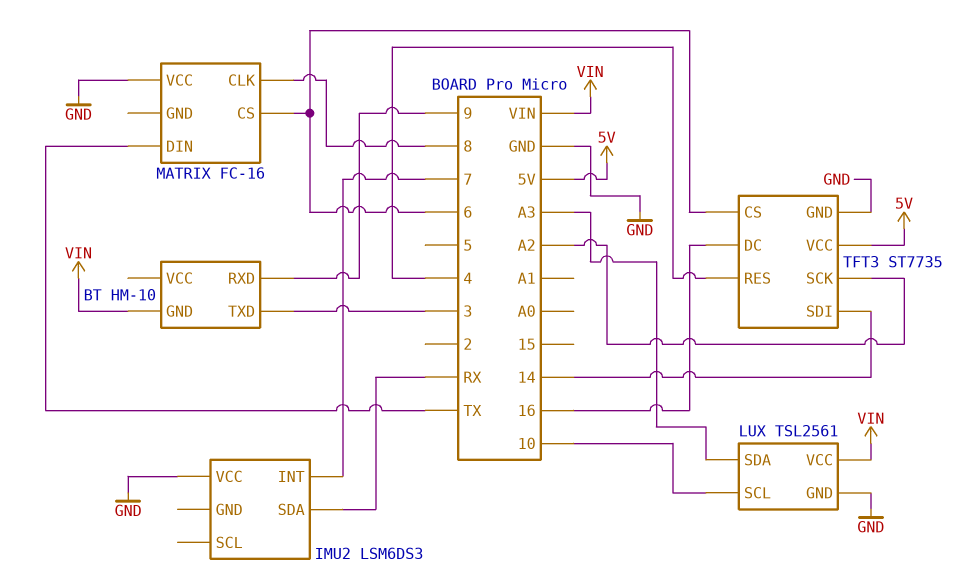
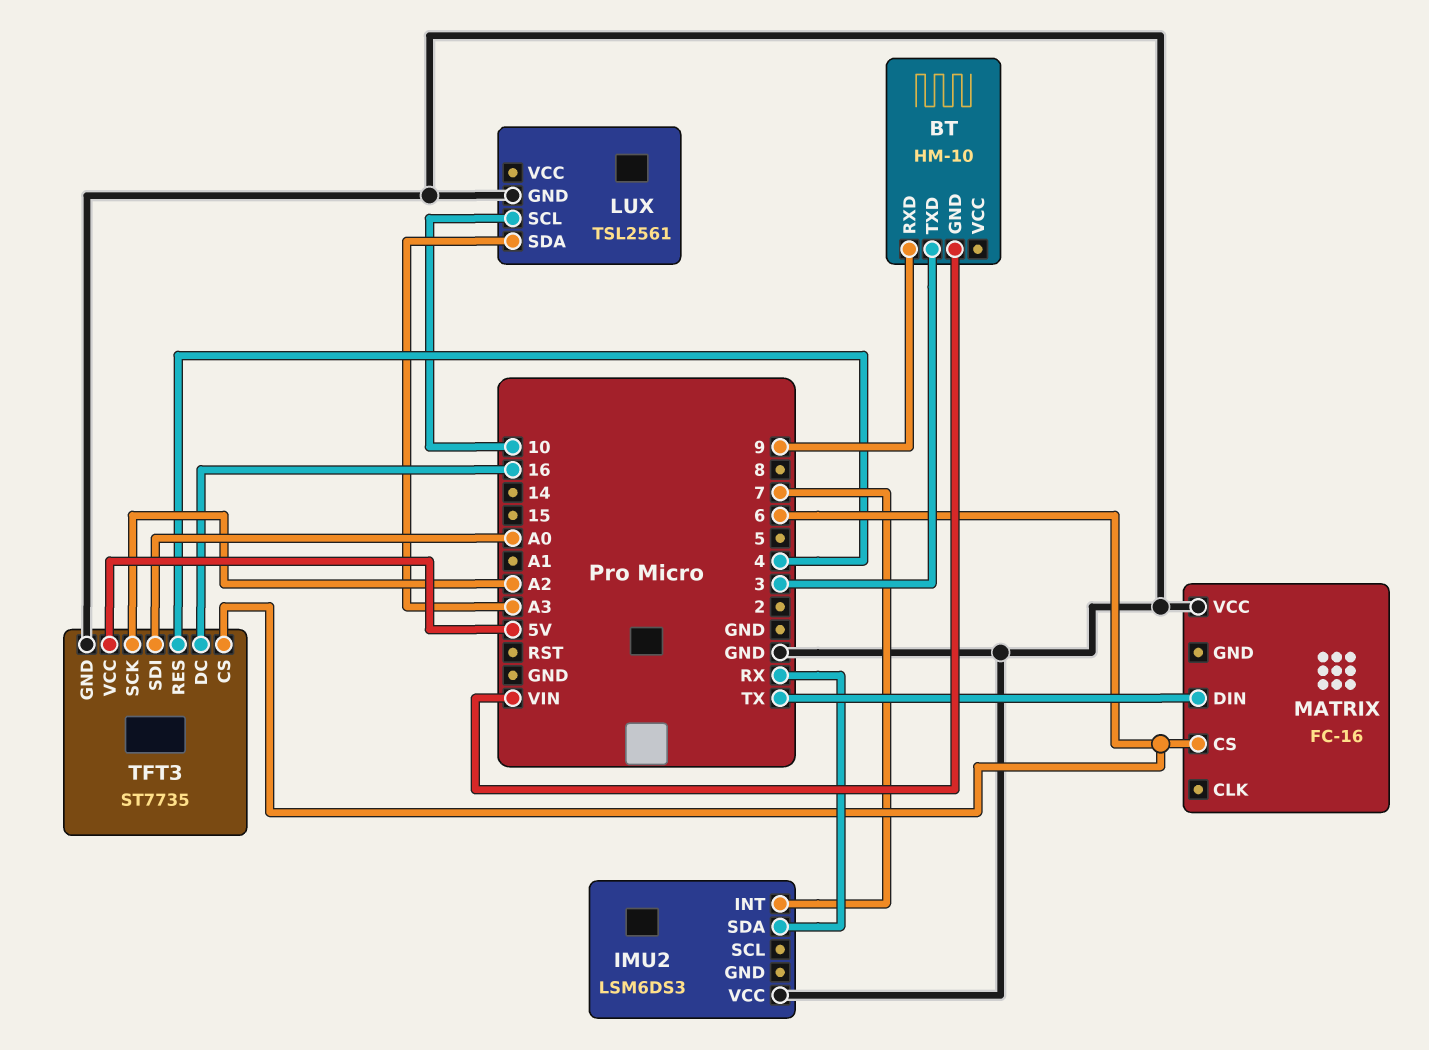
LUX pin VCC: VIN -> none
MATRIX pin CLK: 8 -> none
TFT3 pin SDI: 14 -> A0

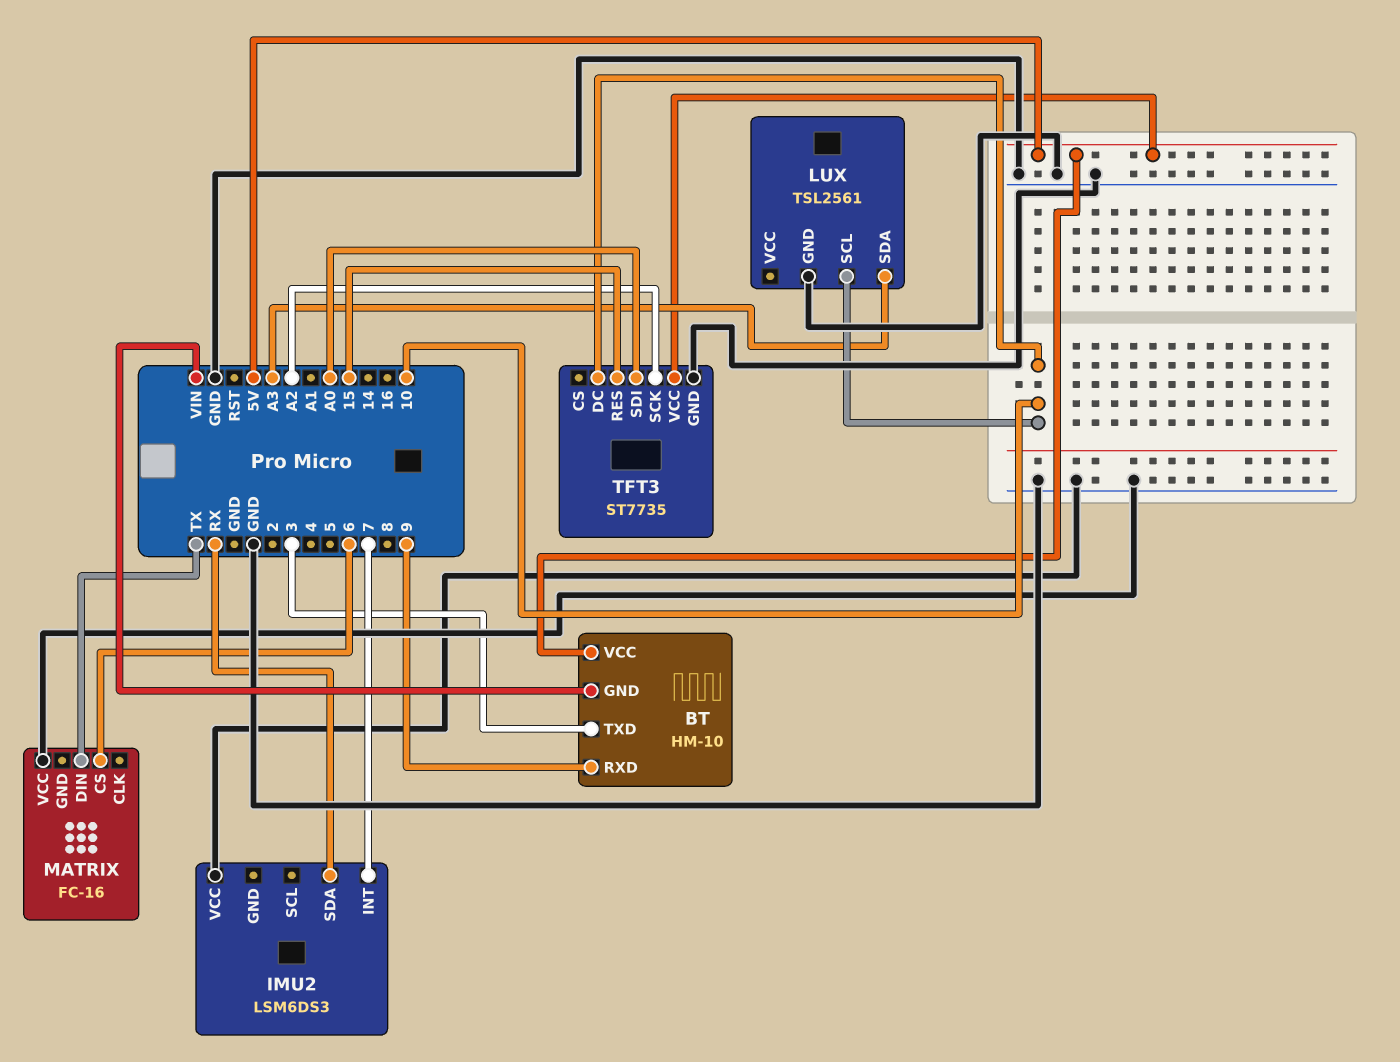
BT pin VCC: none -> 5V
TFT3 pin CS: 6 -> none
TFT3 pin DC: 16 -> 10
TFT3 pin RES: 4 -> 15

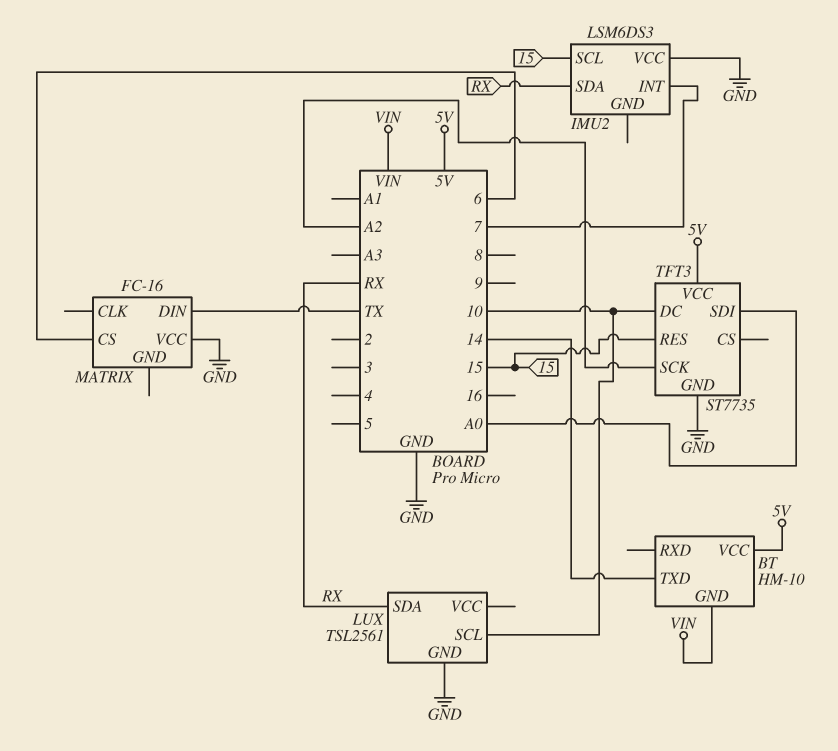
BT pin RXD: 9 -> none
BT pin TXD: 3 -> 14
IMU2 pin SCL: none -> 15
LUX pin SDA: A3 -> RX

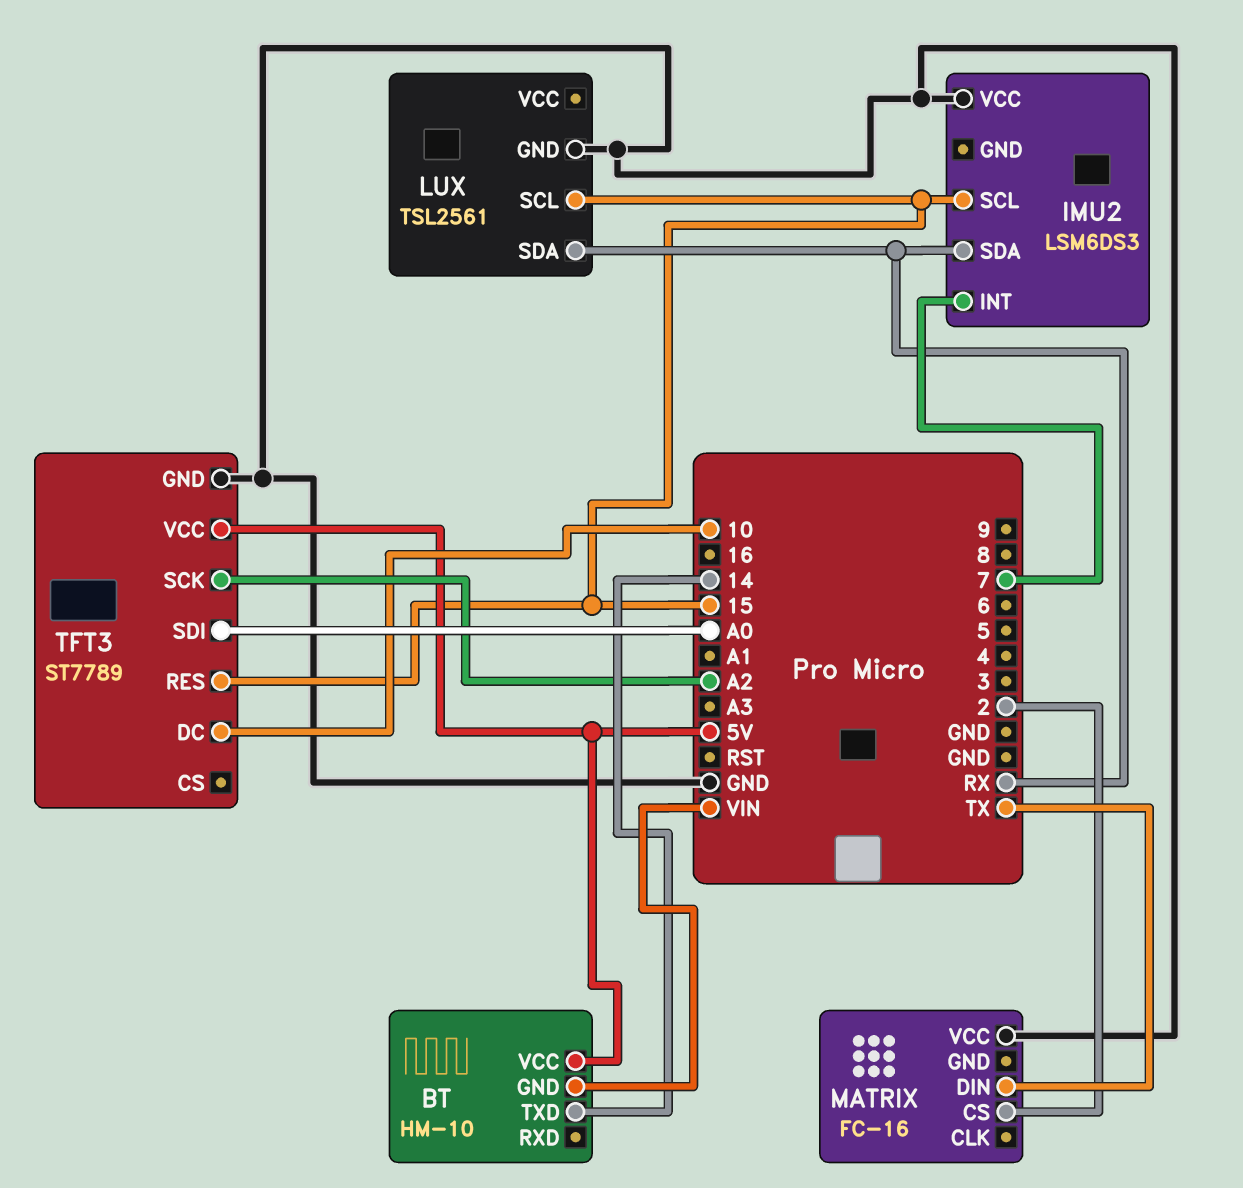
LUX pin SCL: 10 -> 15
MATRIX pin CS: 6 -> 2
TFT3: ST7735 -> ST7789

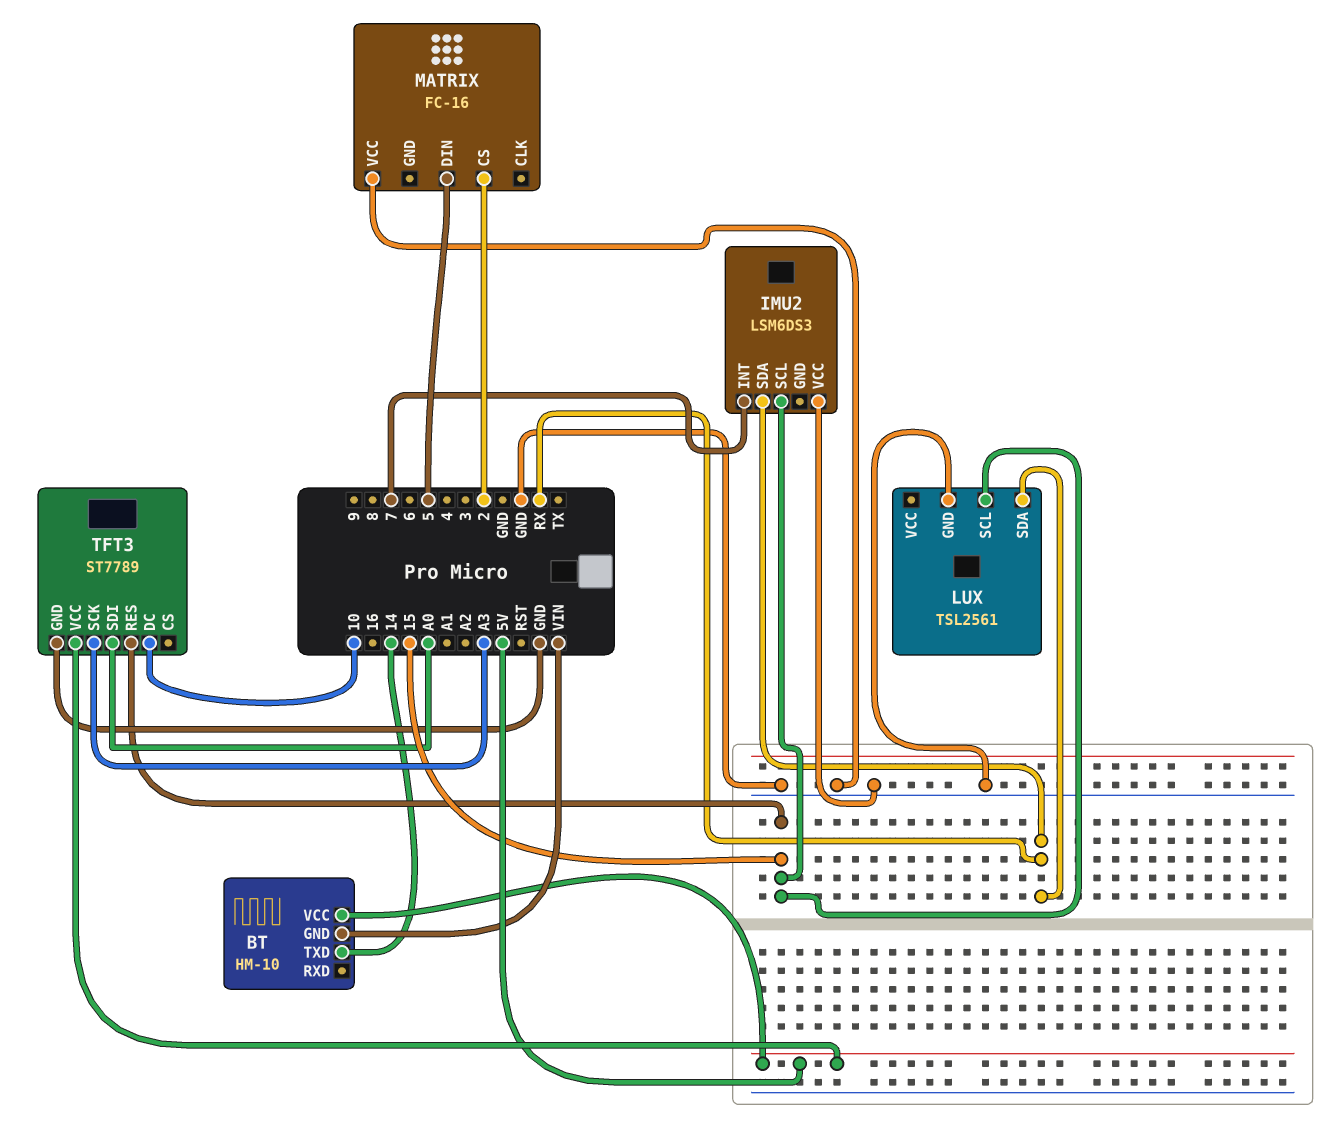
MATRIX pin DIN: TX -> 5
TFT3 pin SCK: A2 -> A3

